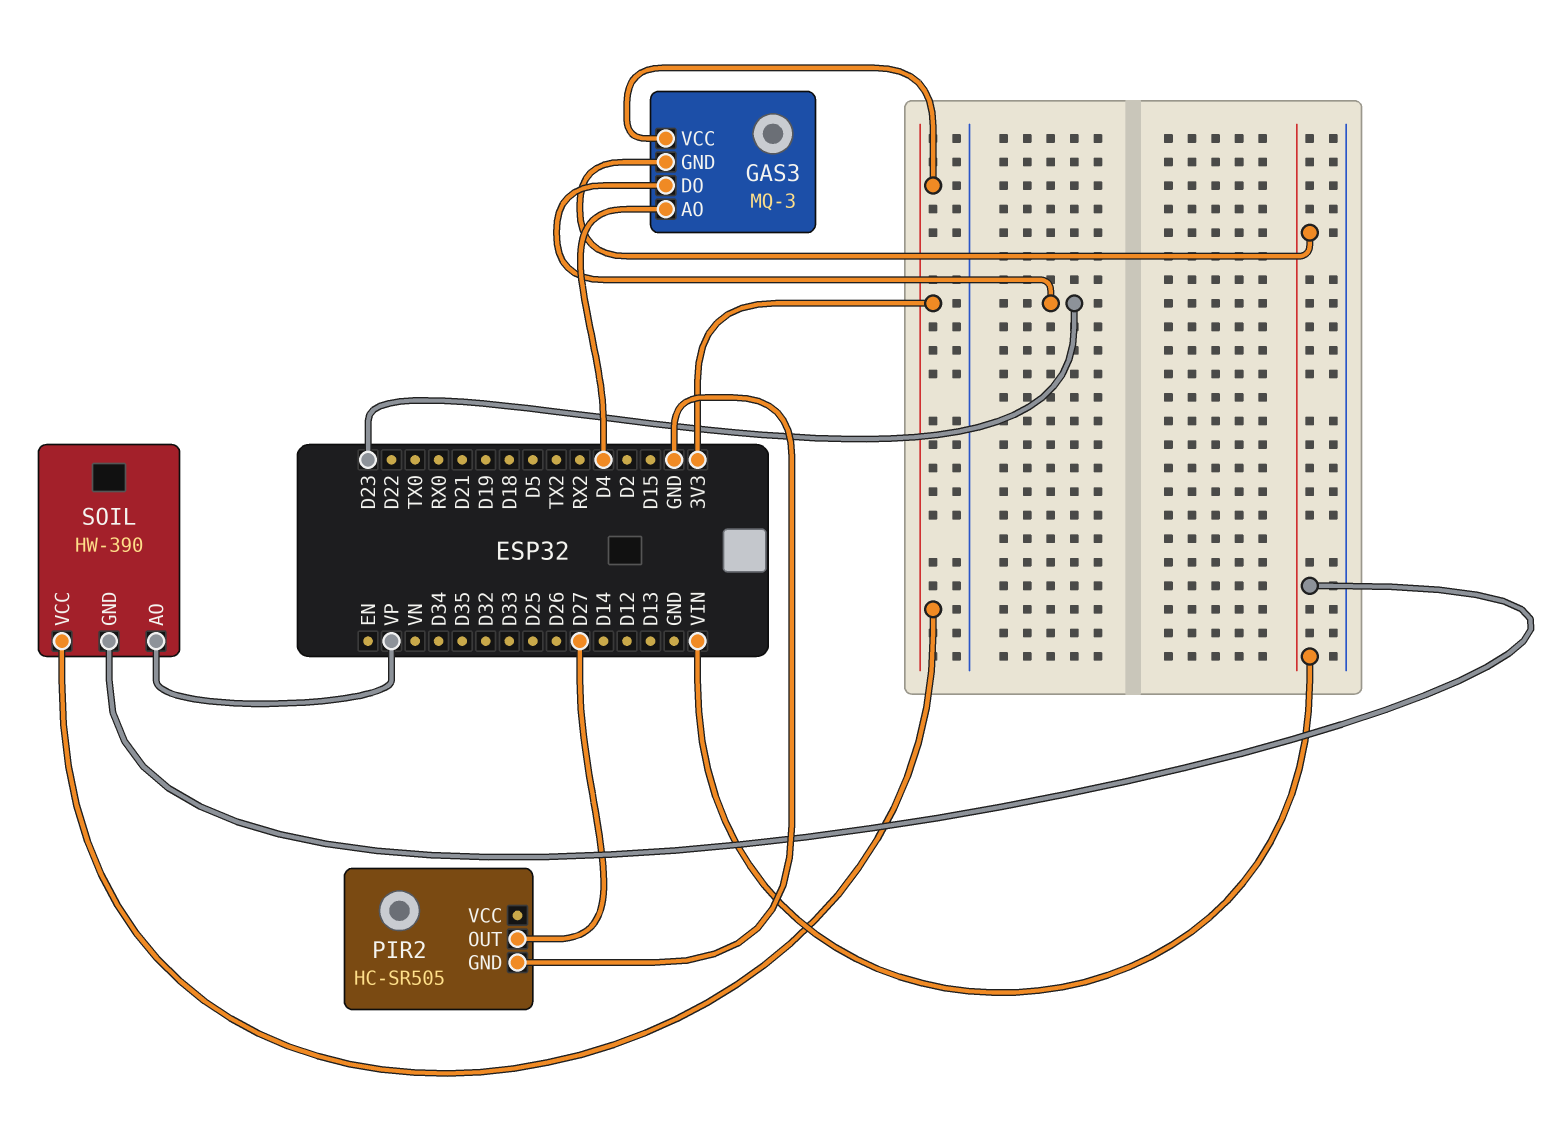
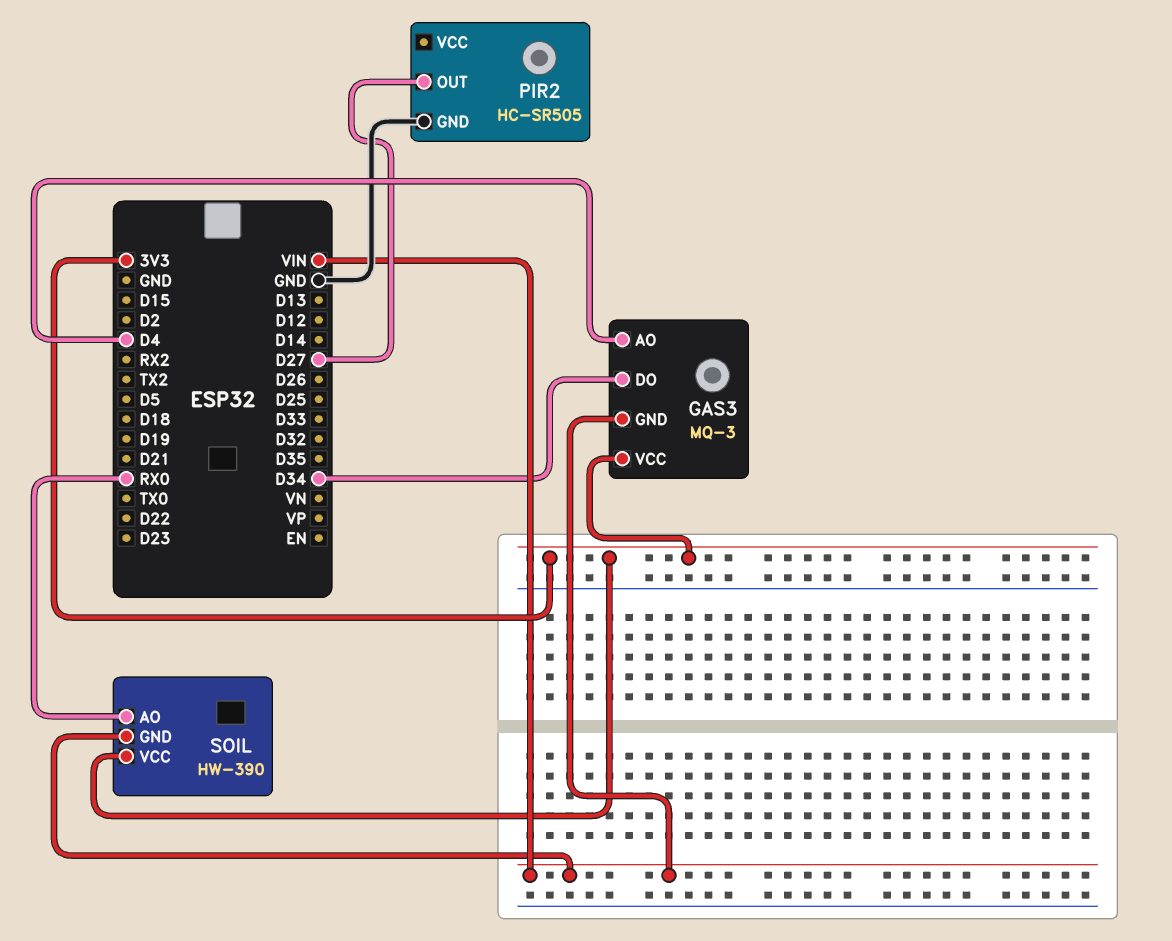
GAS3 pin DO: D23 -> D34
SOIL pin AO: VP -> RX0

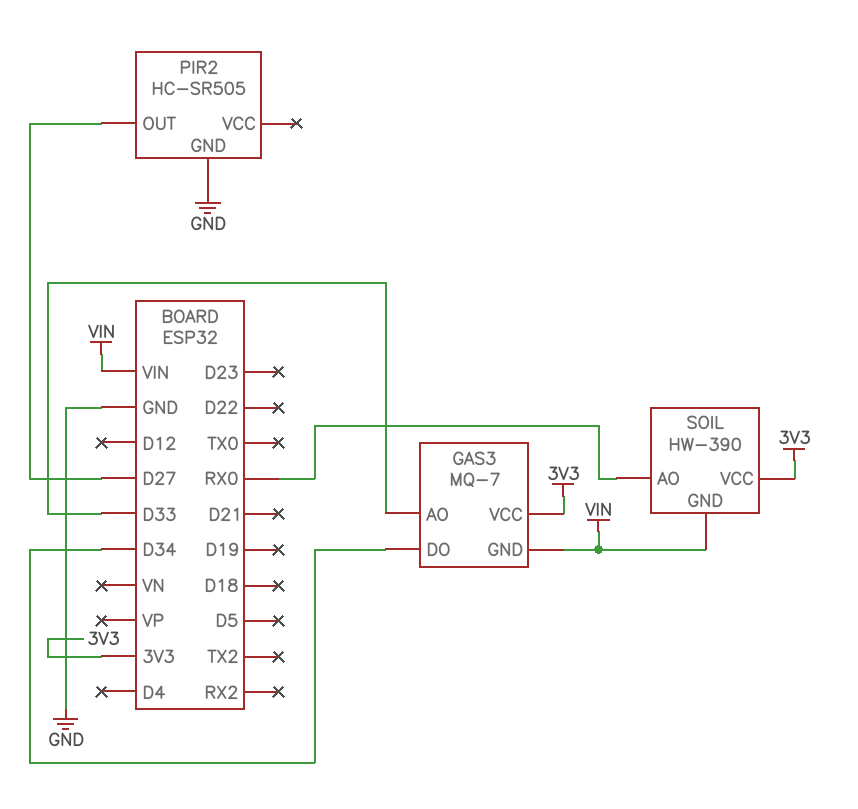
GAS3: MQ-3 -> MQ-7
GAS3 pin AO: D4 -> D33

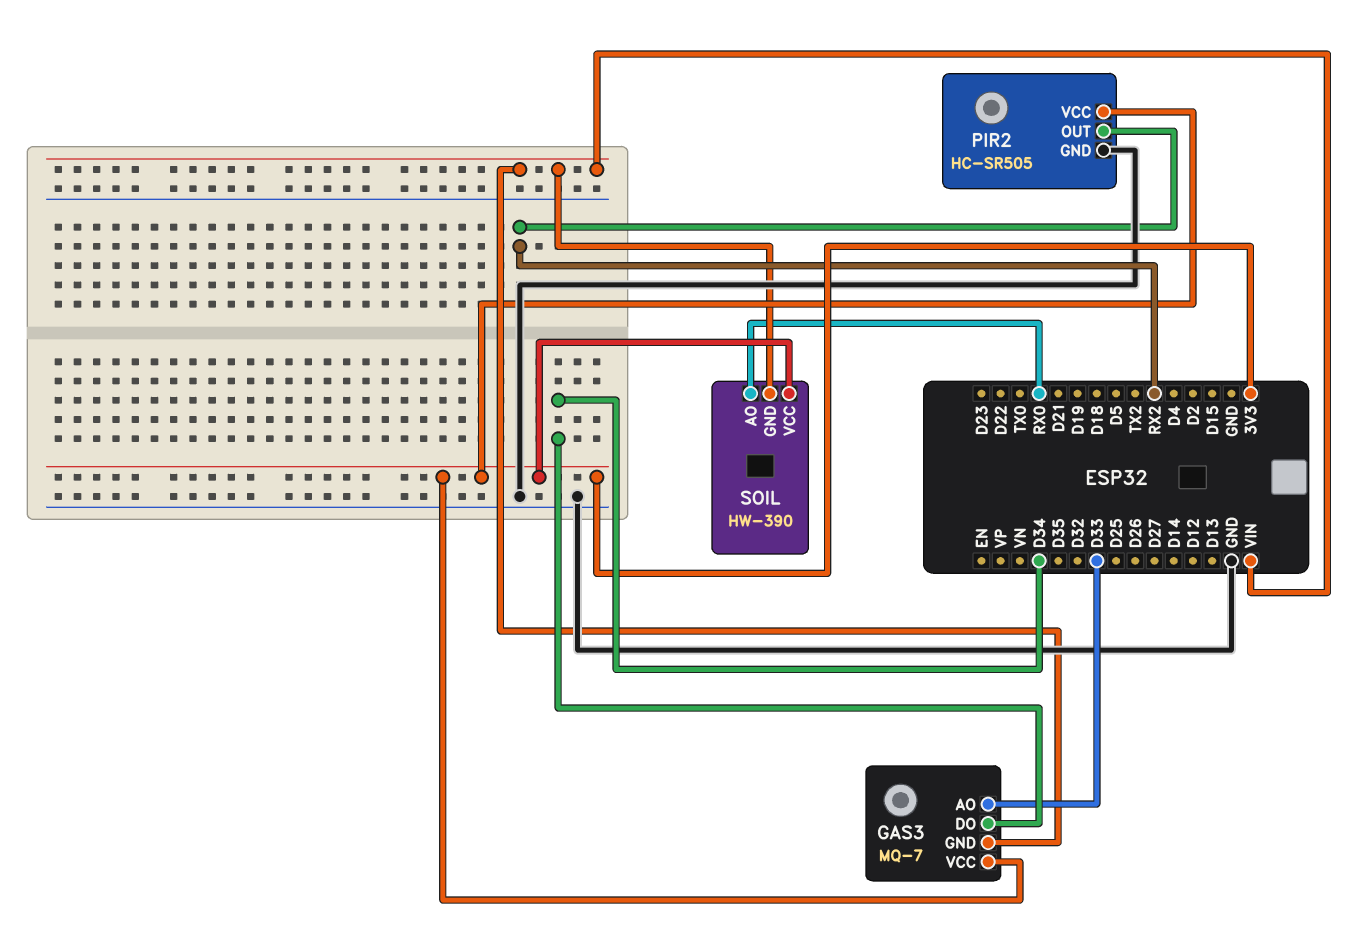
PIR2 pin OUT: D27 -> RX2
PIR2 pin VCC: none -> 3V3

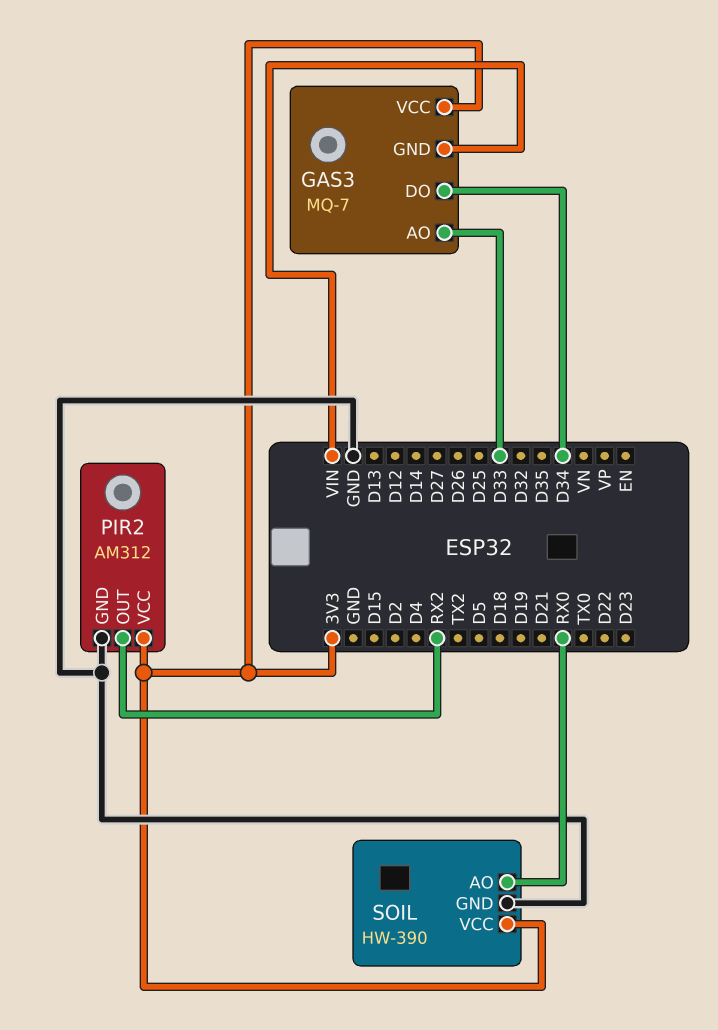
PIR2: HC-SR505 -> AM312
SOIL pin GND: VIN -> GND

